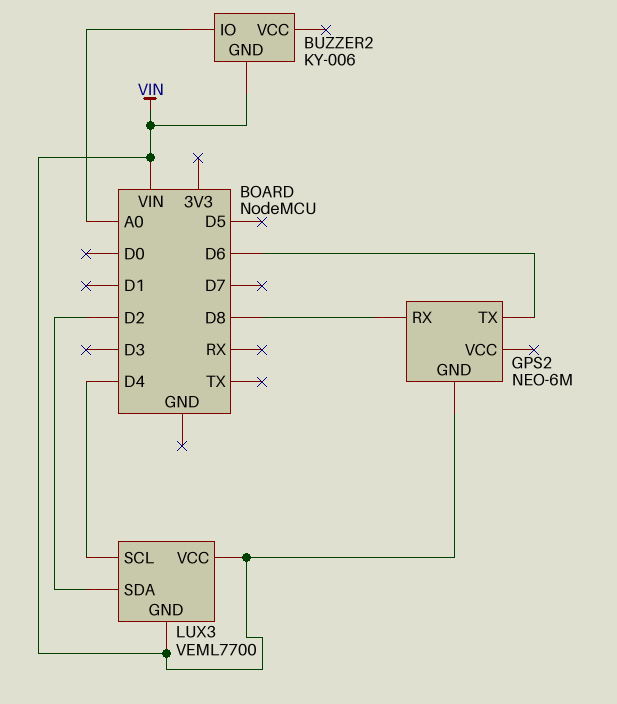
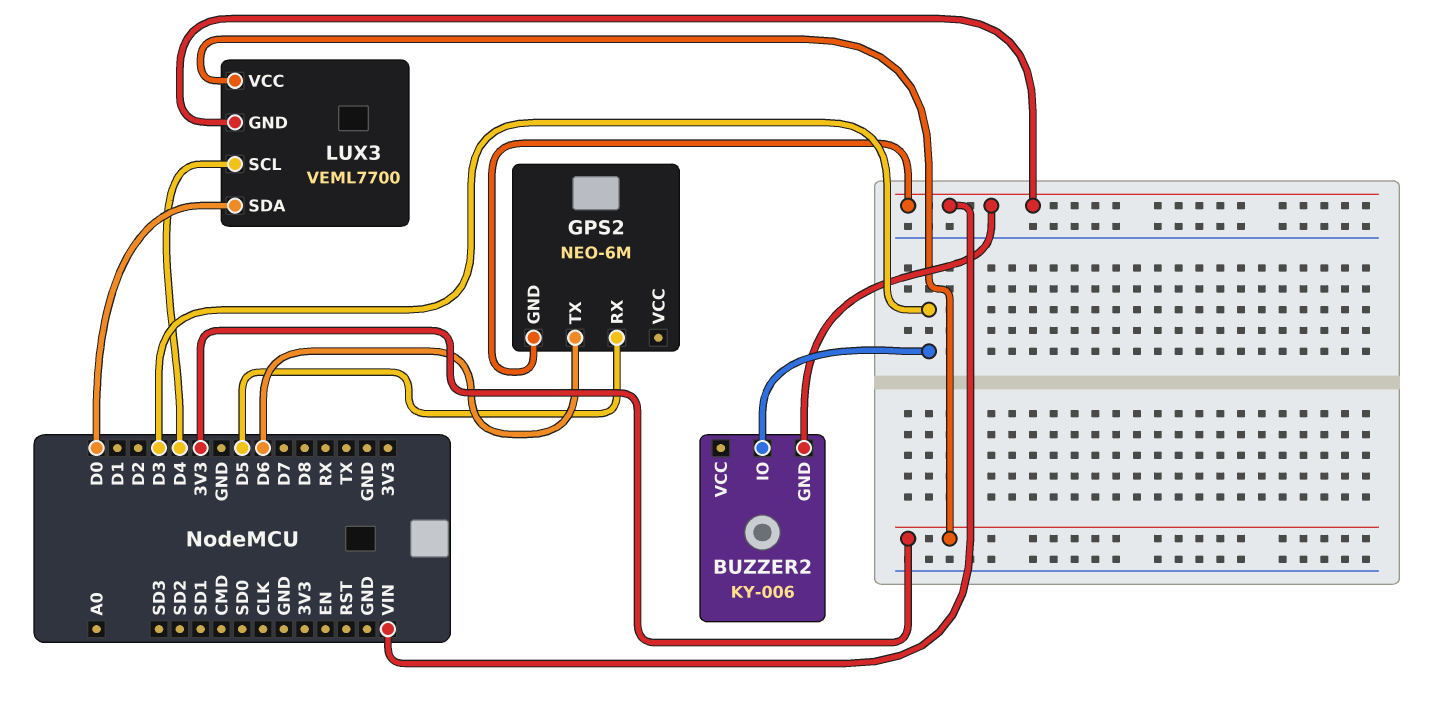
BUZZER2 pin IO: A0 -> D3
GPS2 pin RX: D8 -> D5
LUX3 pin SDA: D2 -> D0
LUX3 pin VCC: VIN -> 3V3

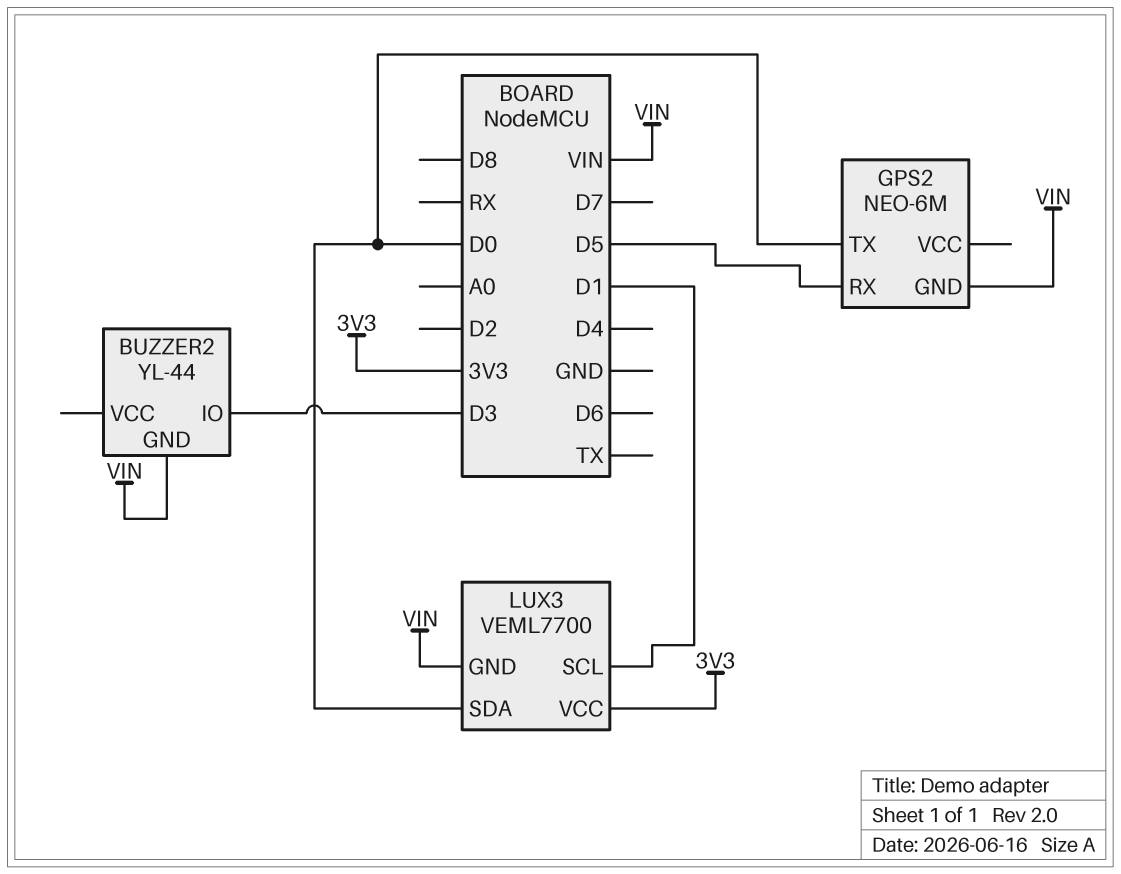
BUZZER2: KY-006 -> YL-44
GPS2 pin TX: D6 -> D0
LUX3 pin SCL: D4 -> D1

